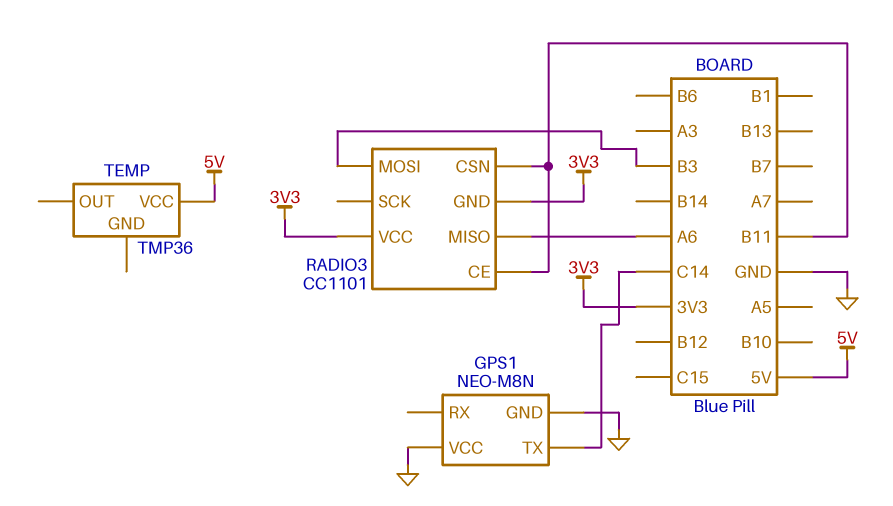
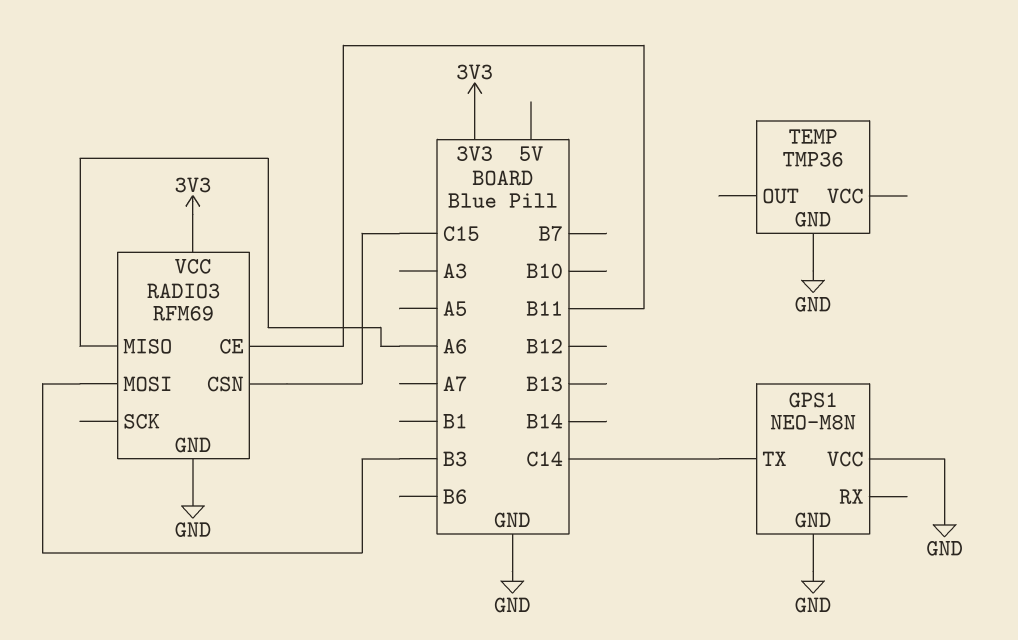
RADIO3: CC1101 -> RFM69
RADIO3 pin CSN: B11 -> C15
RADIO3 pin GND: 3V3 -> GND
TEMP pin GND: none -> GND
TEMP pin VCC: 5V -> none

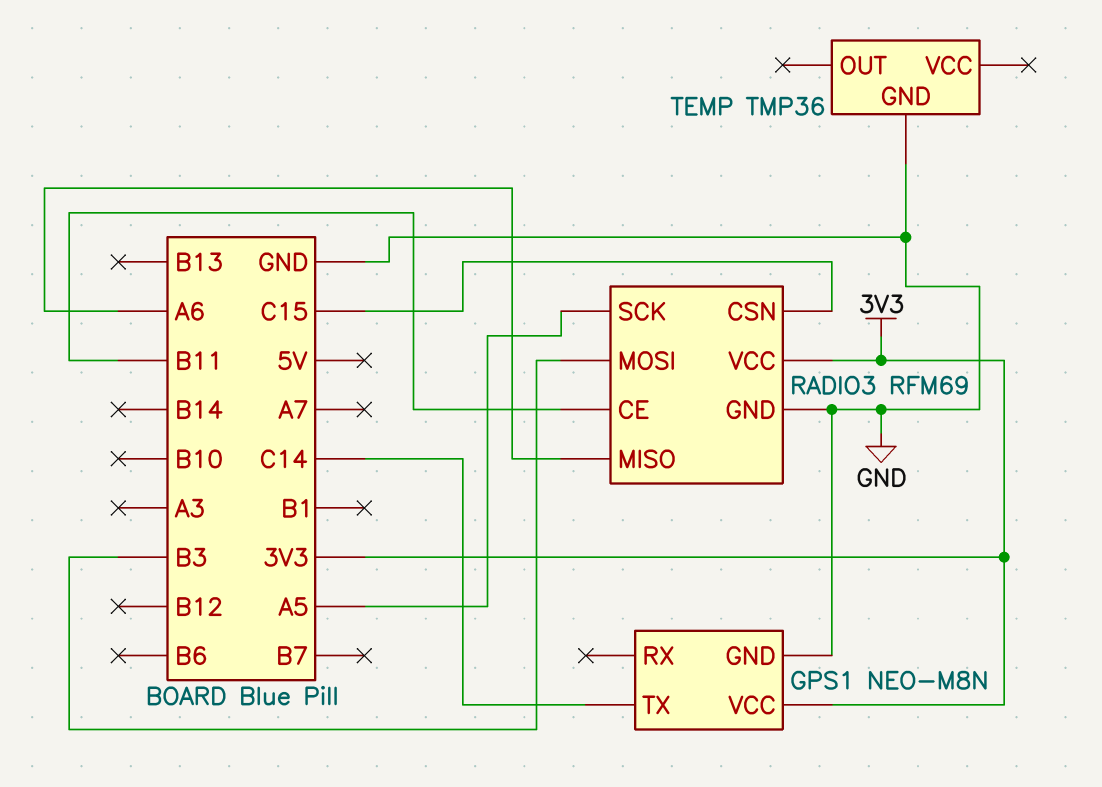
GPS1 pin VCC: GND -> 3V3
RADIO3 pin SCK: none -> A5

